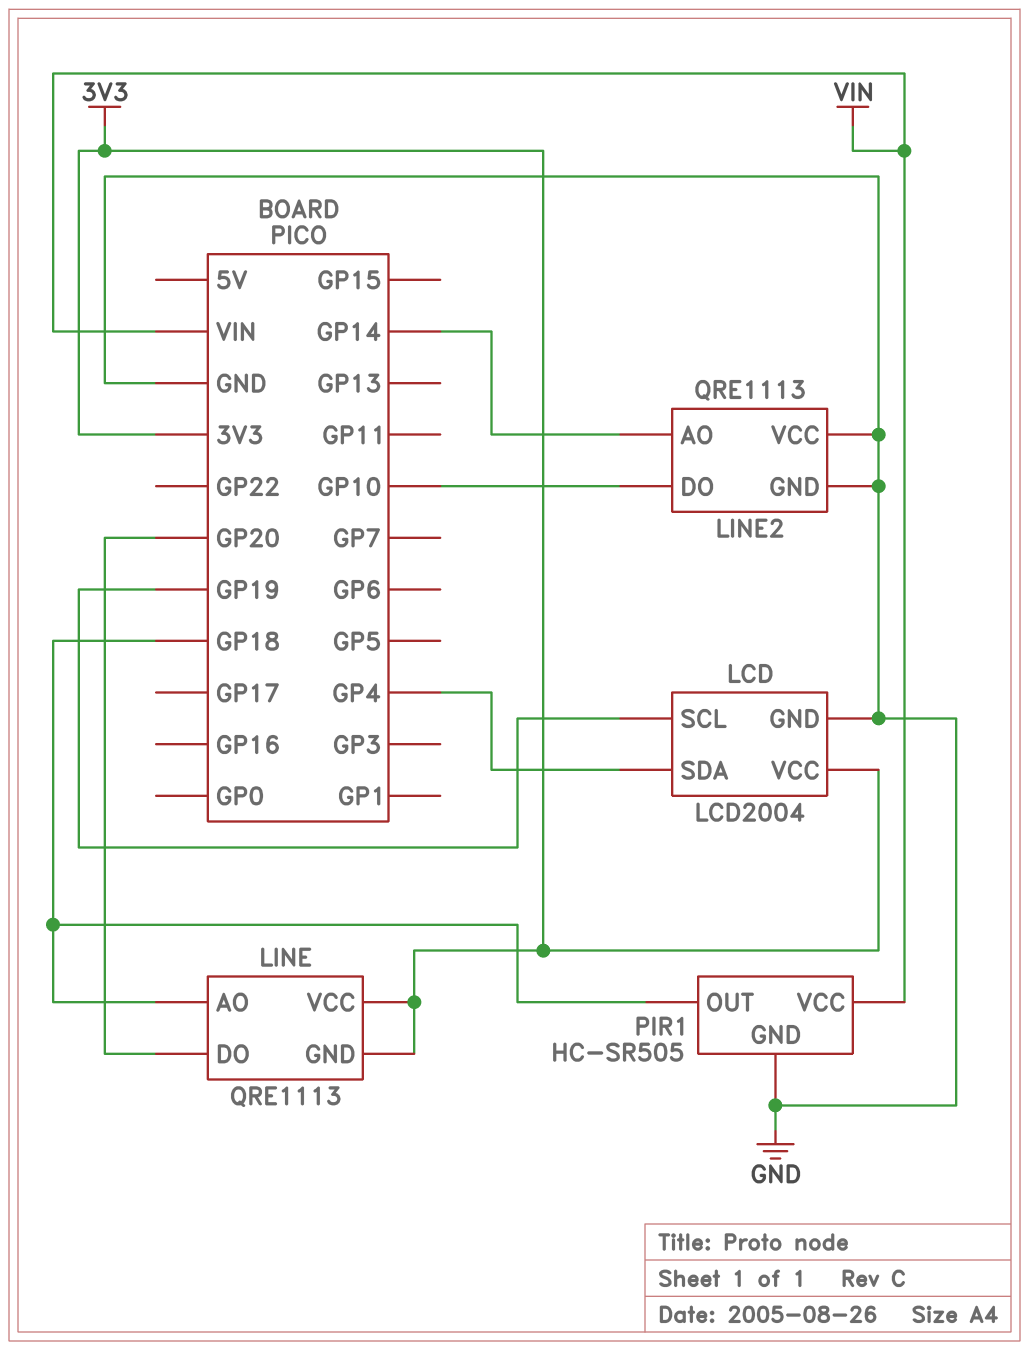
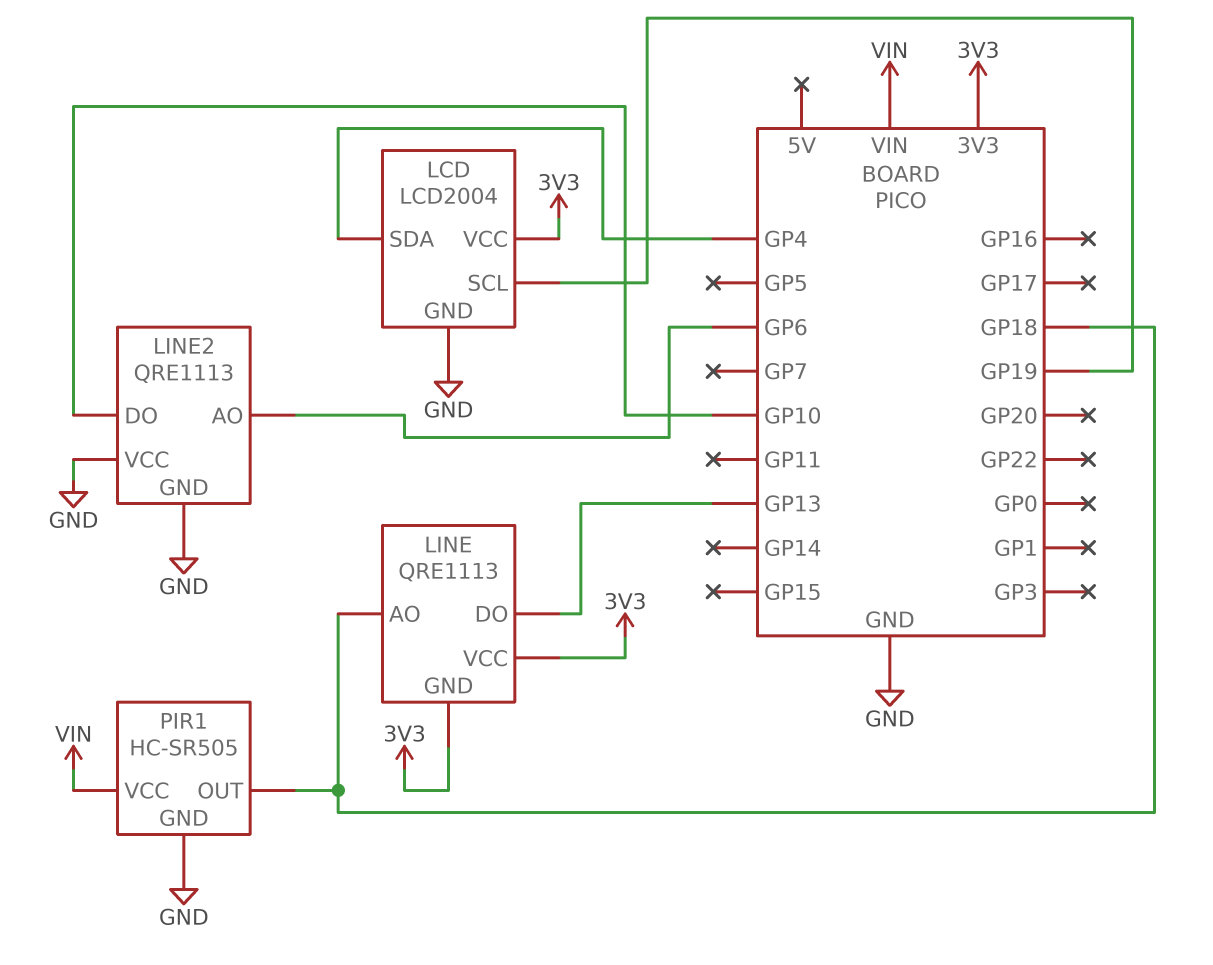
LINE pin DO: GP20 -> GP13
LINE2 pin AO: GP14 -> GP6

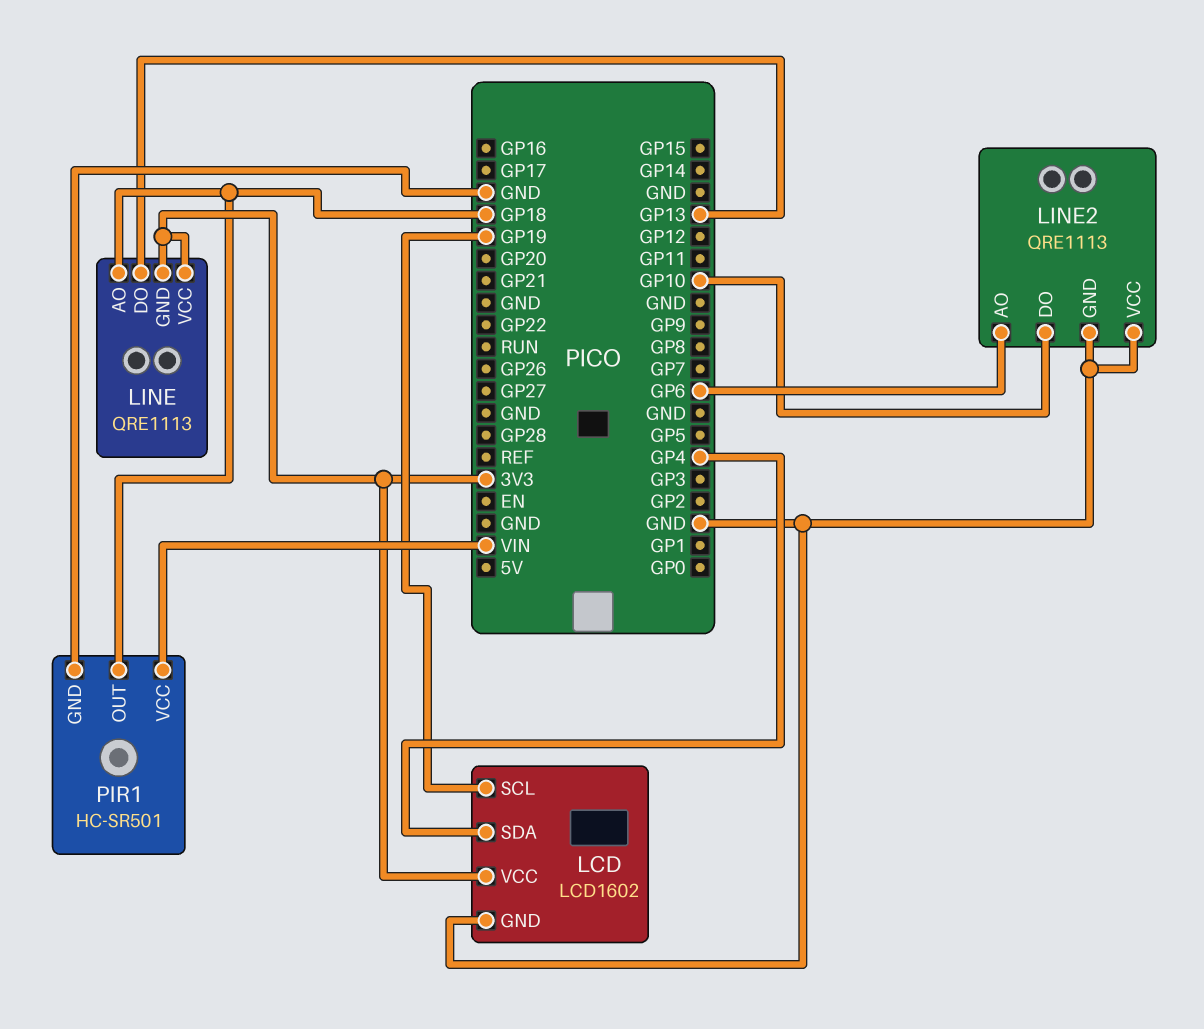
LCD: LCD2004 -> LCD1602
PIR1: HC-SR505 -> HC-SR501

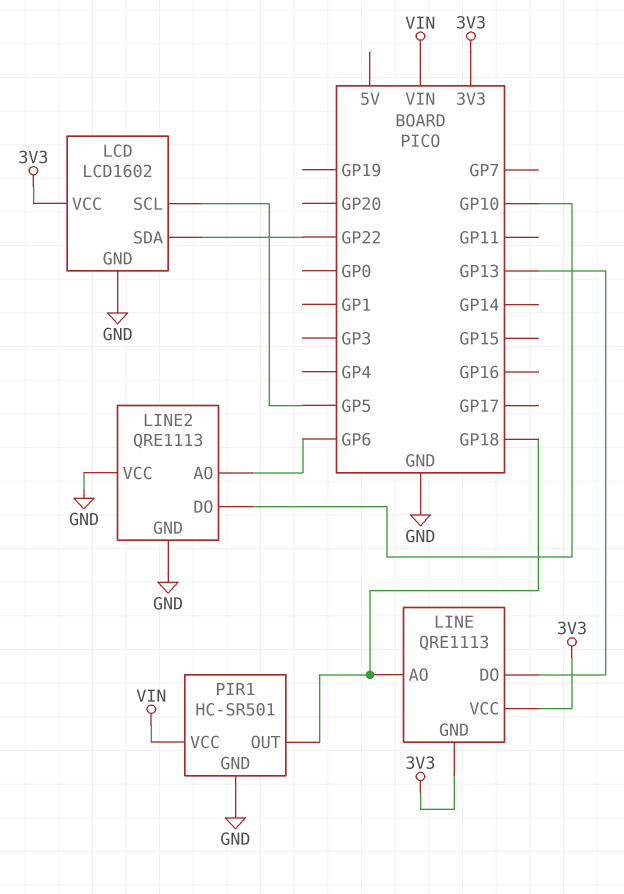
LCD pin SCL: GP19 -> GP5
LCD pin SDA: GP4 -> GP22

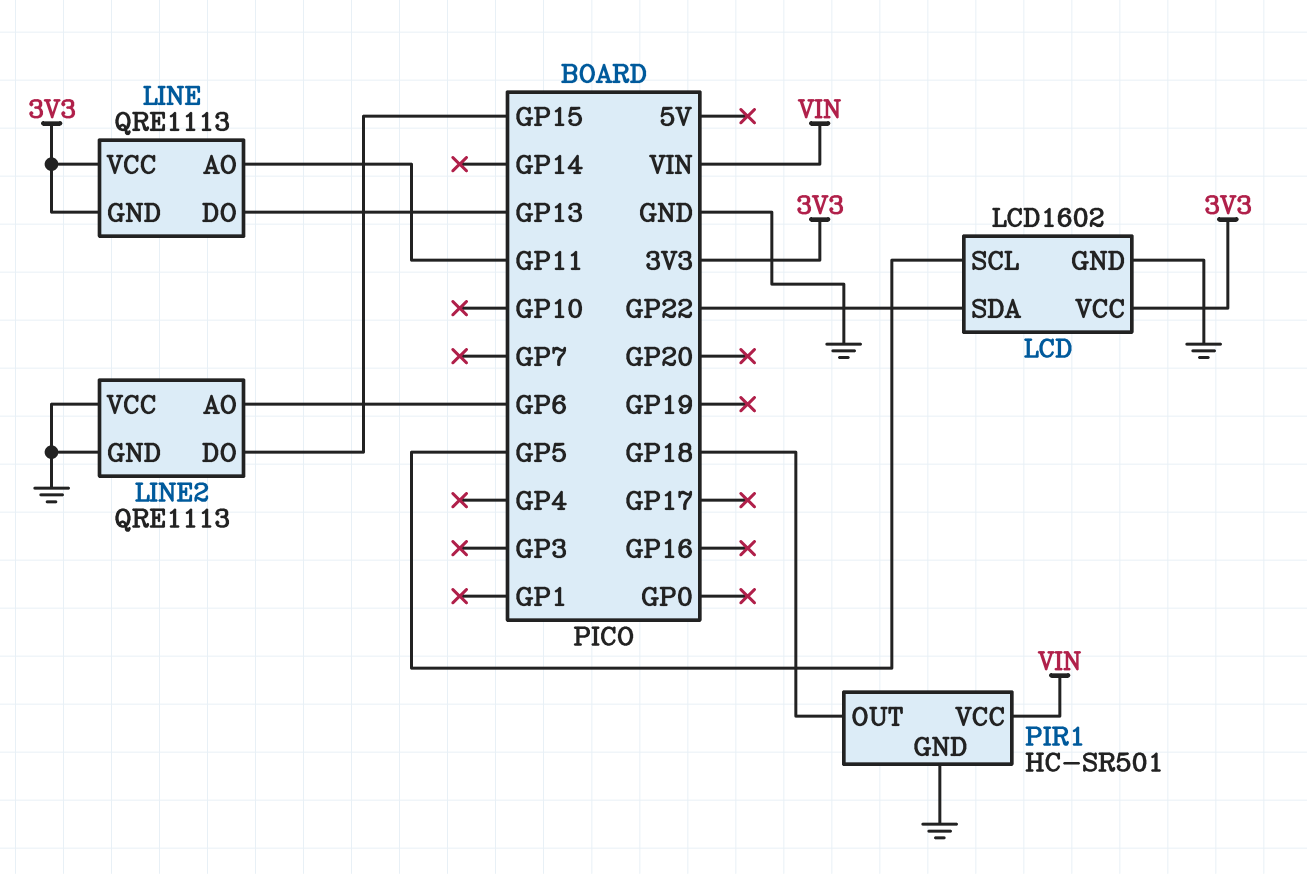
LINE pin AO: GP18 -> GP11
LINE2 pin DO: GP10 -> GP15

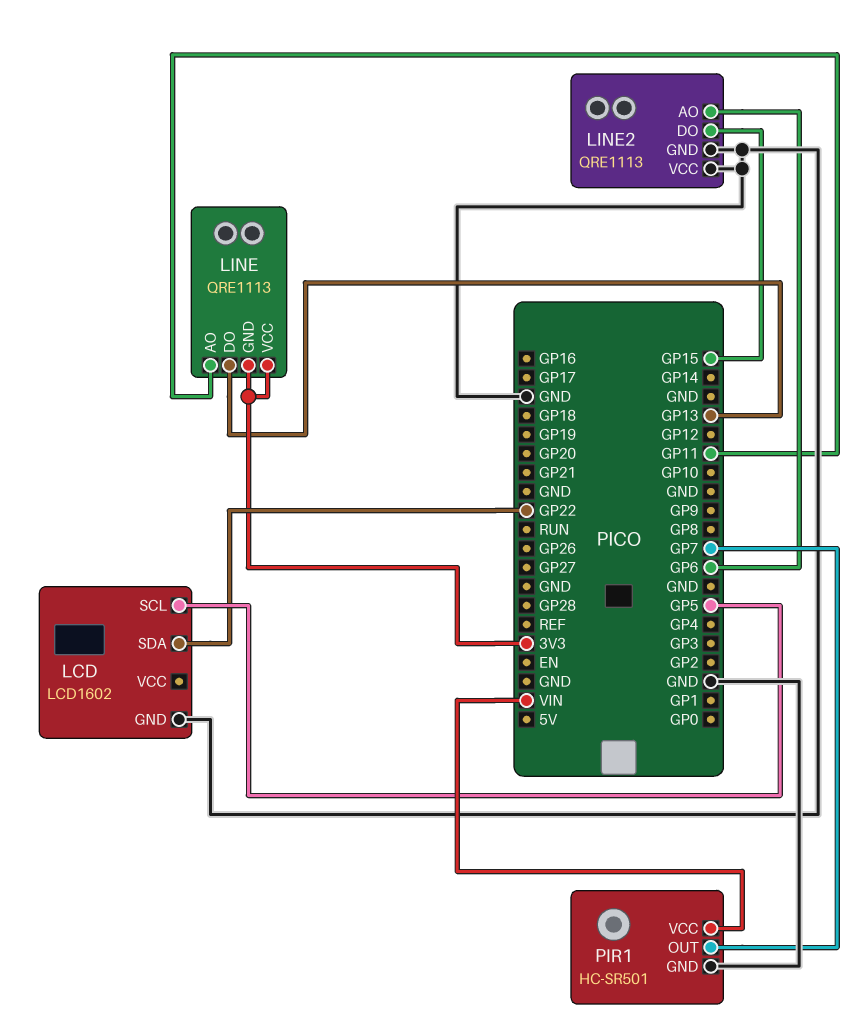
LCD pin VCC: 3V3 -> none
PIR1 pin OUT: GP18 -> GP7

